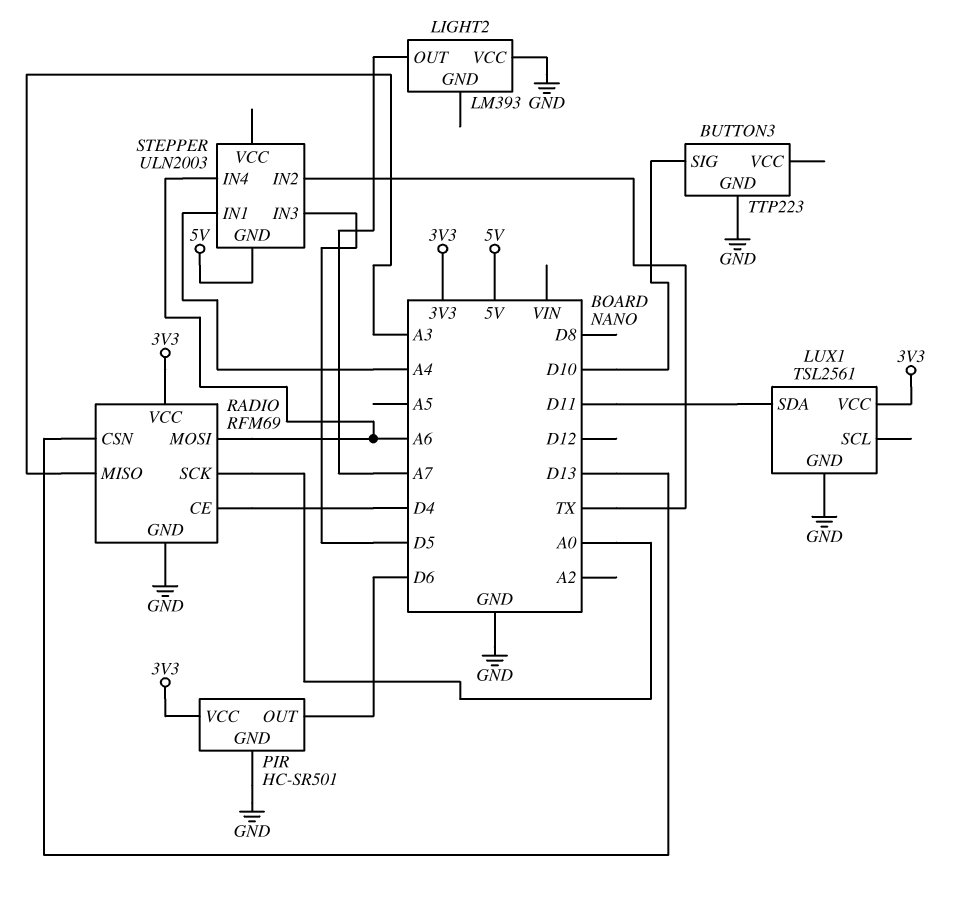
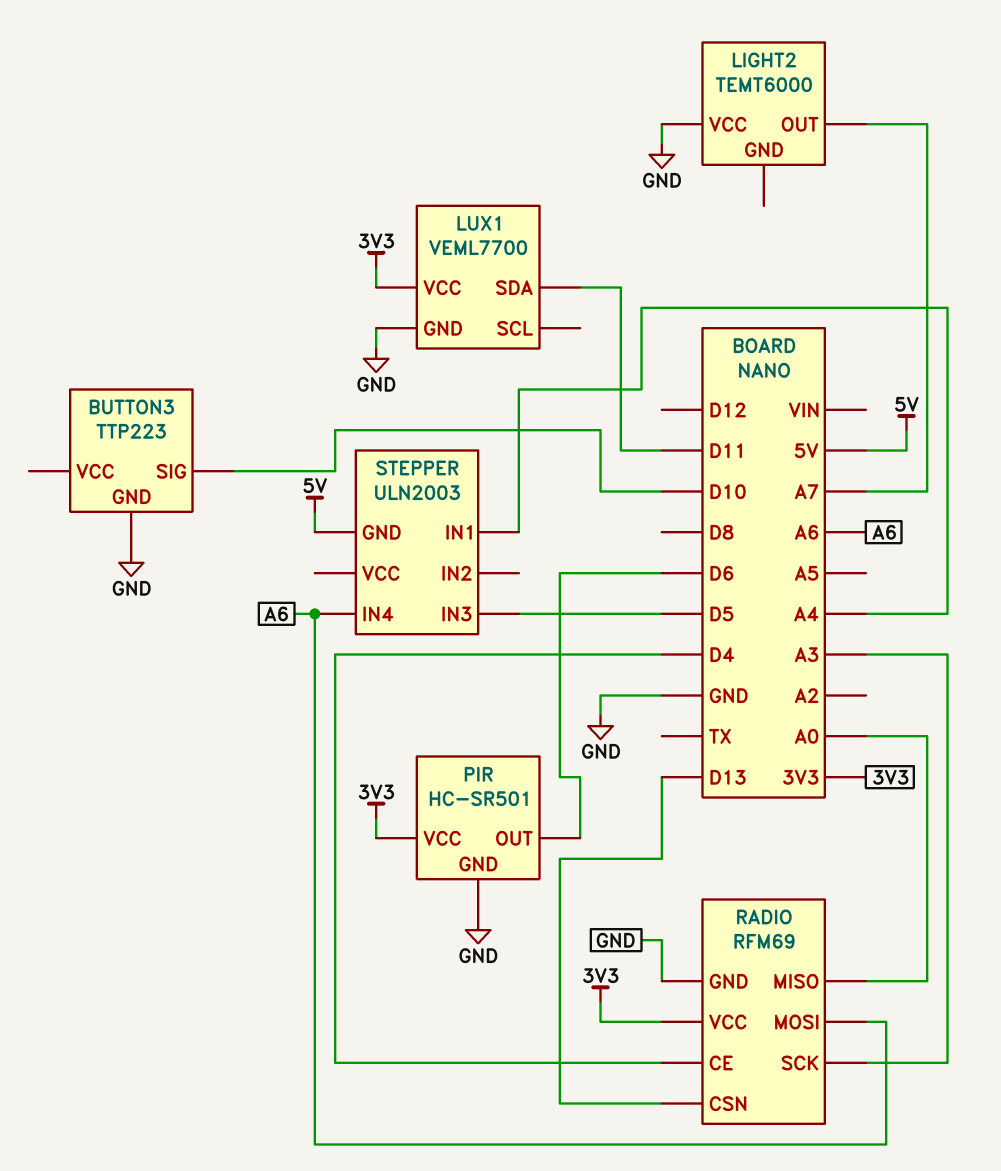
LIGHT2: LM393 -> TEMT6000
LUX1: TSL2561 -> VEML7700
RADIO pin MISO: A3 -> A0
RADIO pin SCK: A0 -> A3
STEPPER pin IN2: TX -> none

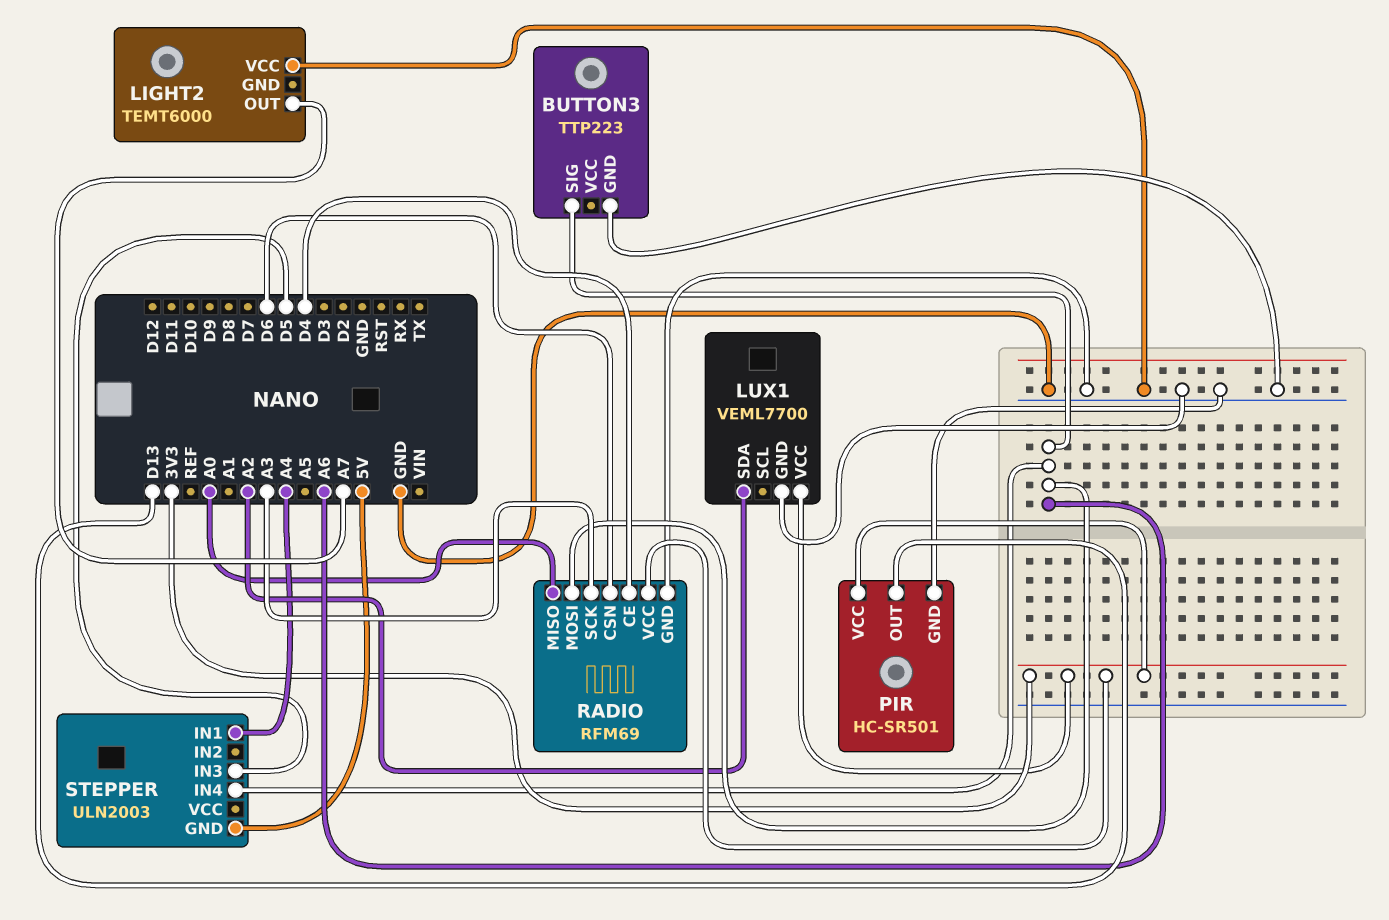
BUTTON3 pin SIG: D10 -> A6
LUX1 pin SDA: D11 -> A2
PIR pin OUT: D6 -> D13
RADIO pin CSN: D13 -> D6

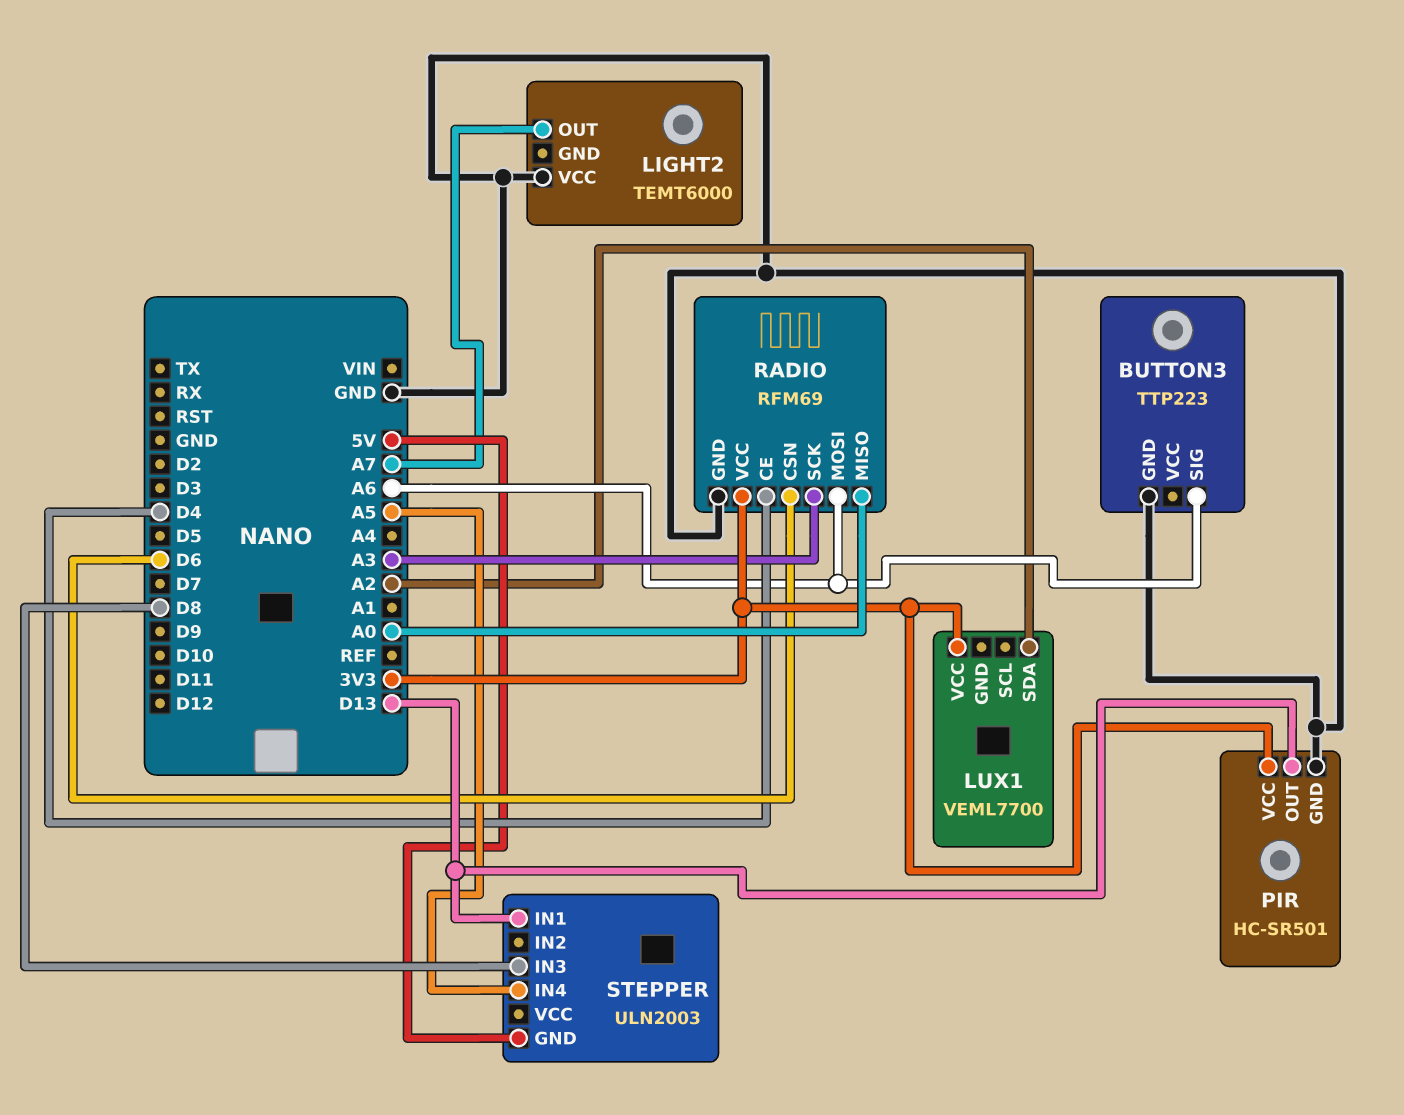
LUX1 pin GND: GND -> none
STEPPER pin IN1: A4 -> D13
STEPPER pin IN3: D5 -> D8
STEPPER pin IN4: A6 -> A5

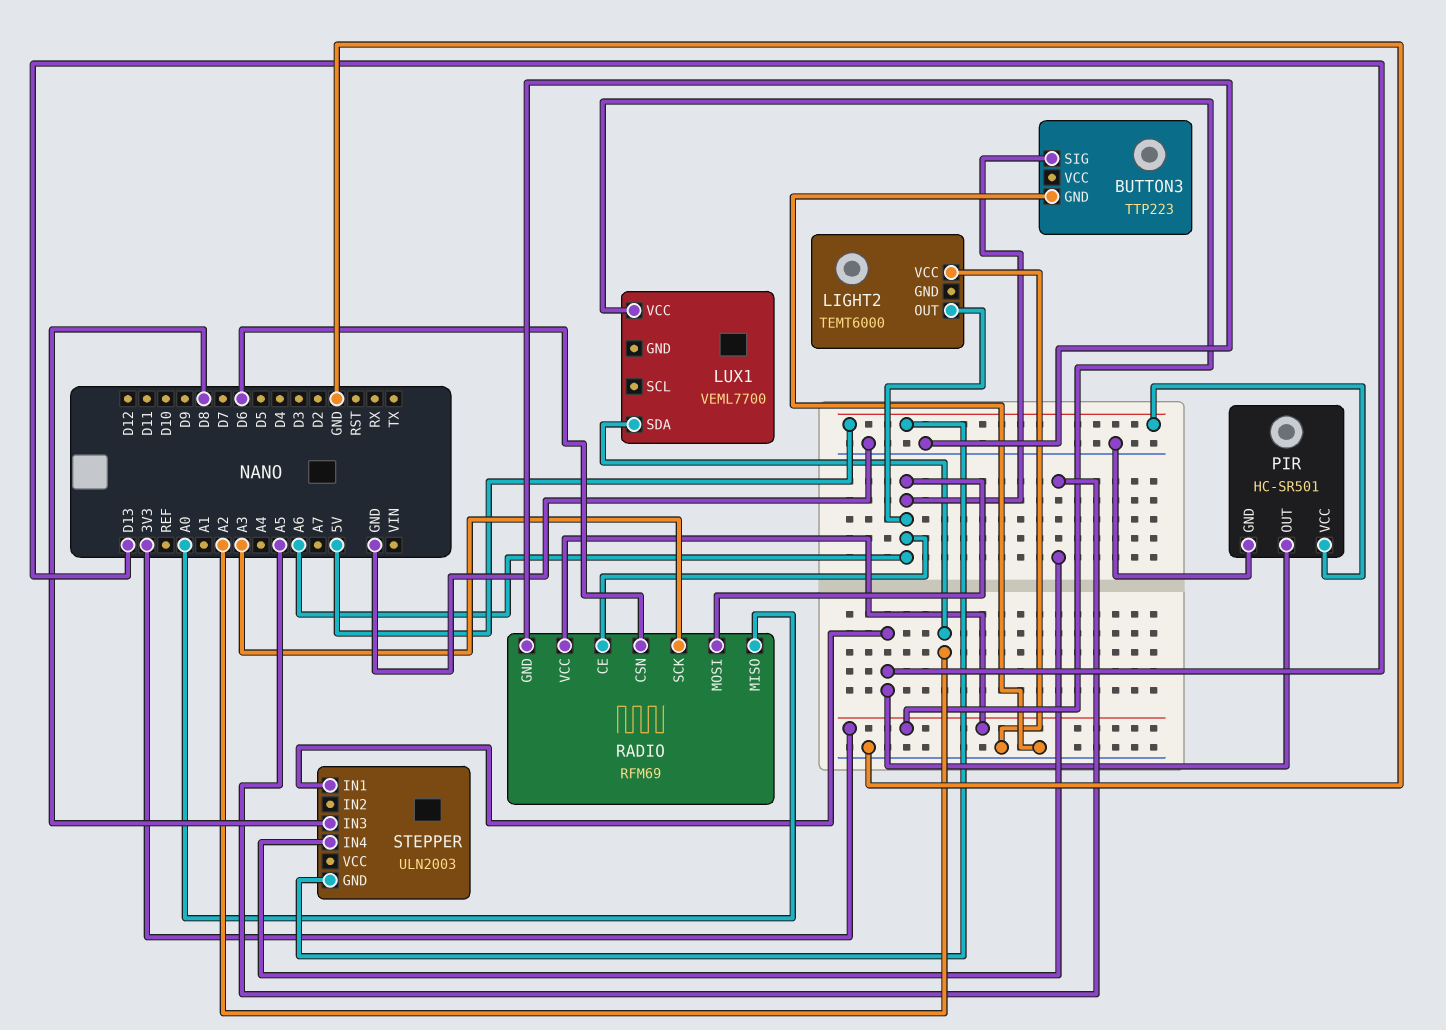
LIGHT2 pin OUT: A7 -> A6
PIR pin VCC: 3V3 -> 5V
RADIO pin CE: D4 -> A6

